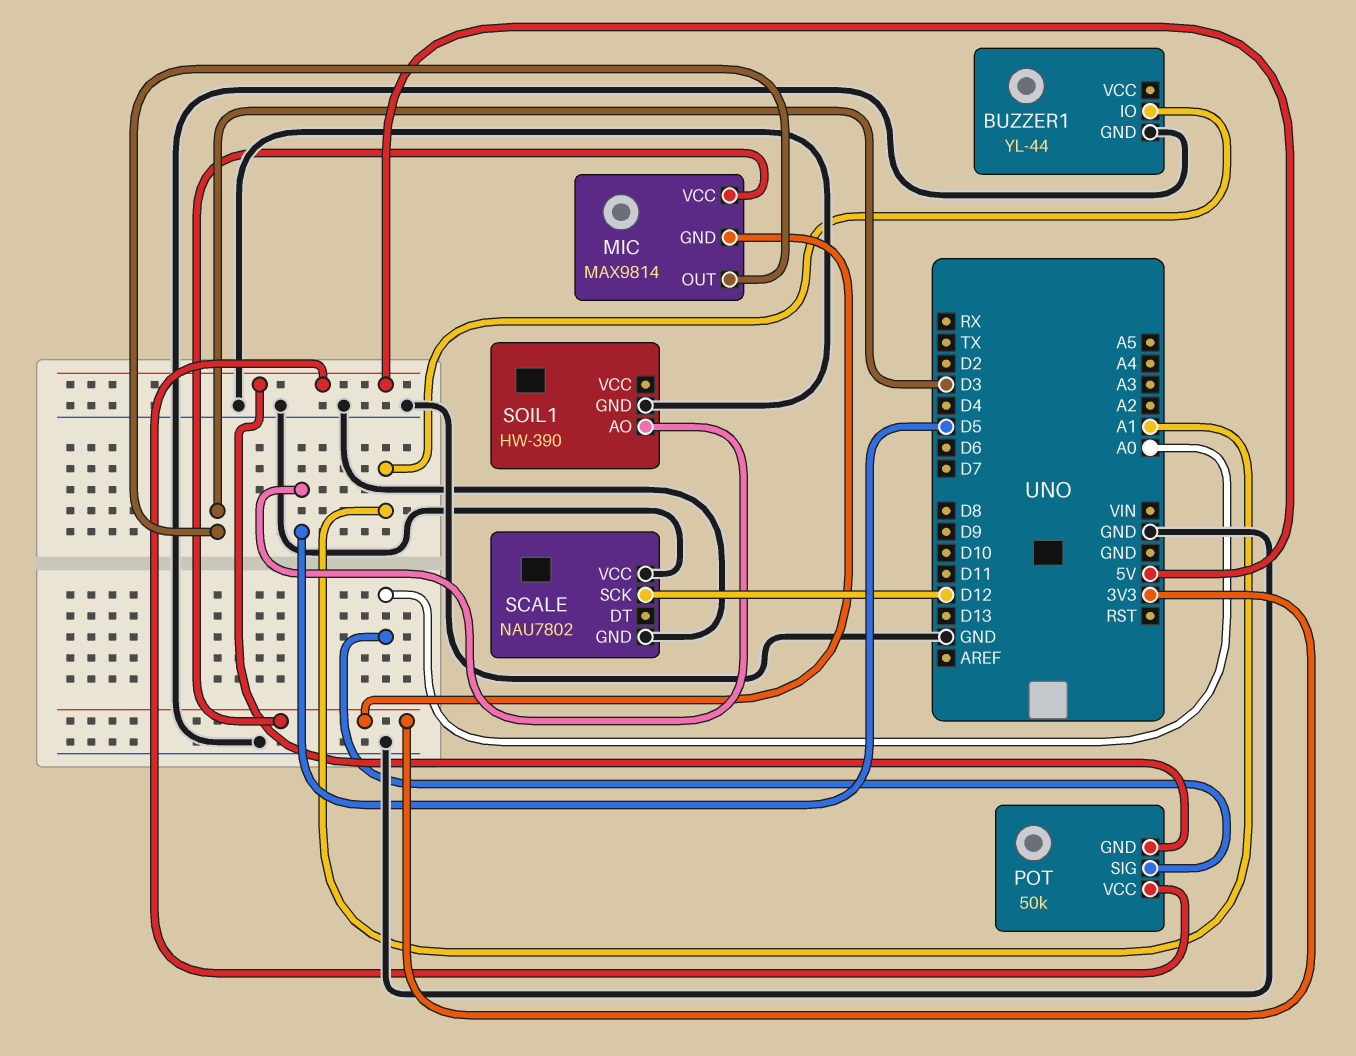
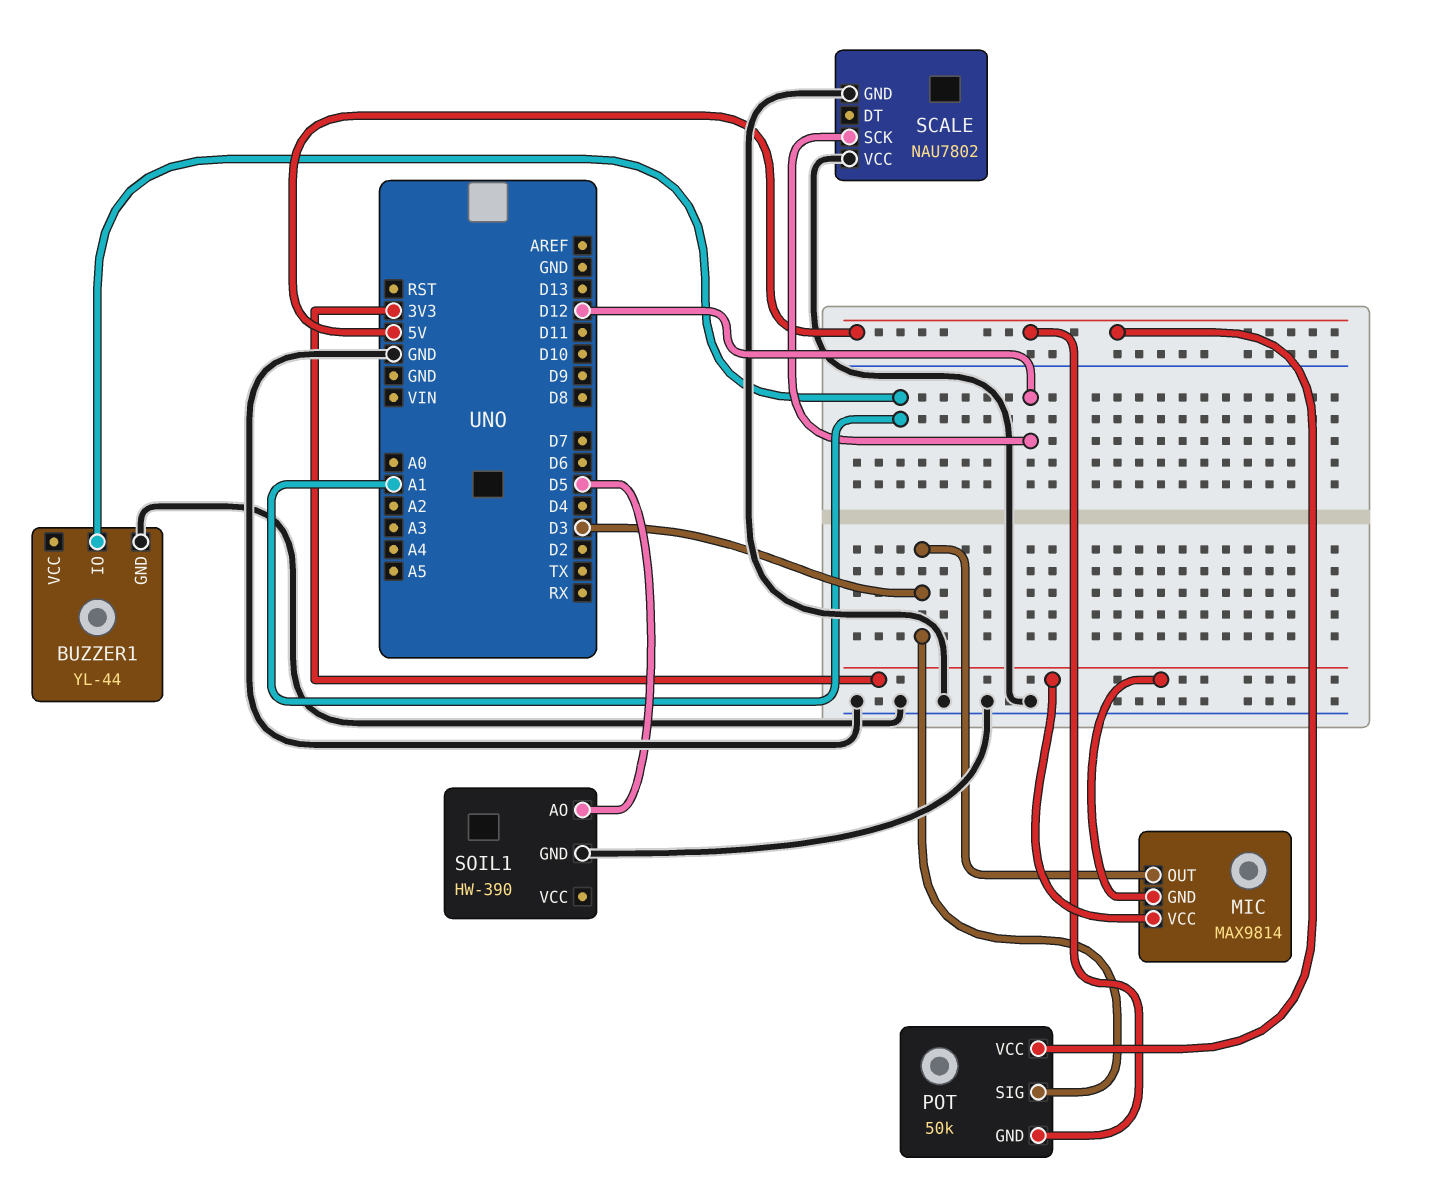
POT pin SIG: A0 -> D3

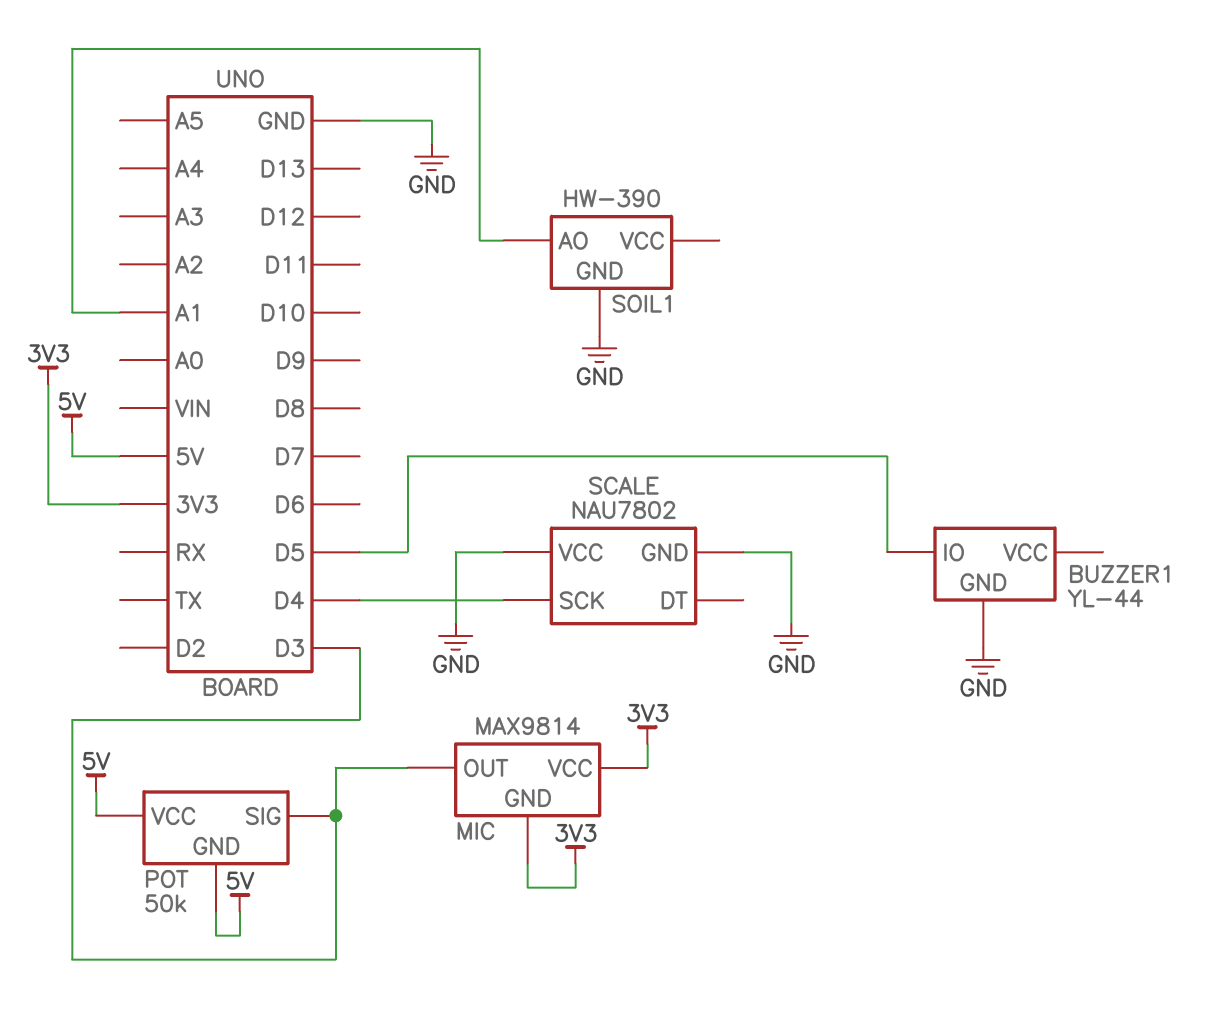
BUZZER1 pin IO: A1 -> D5
SCALE pin SCK: D12 -> D4
SOIL1 pin AO: D5 -> A1

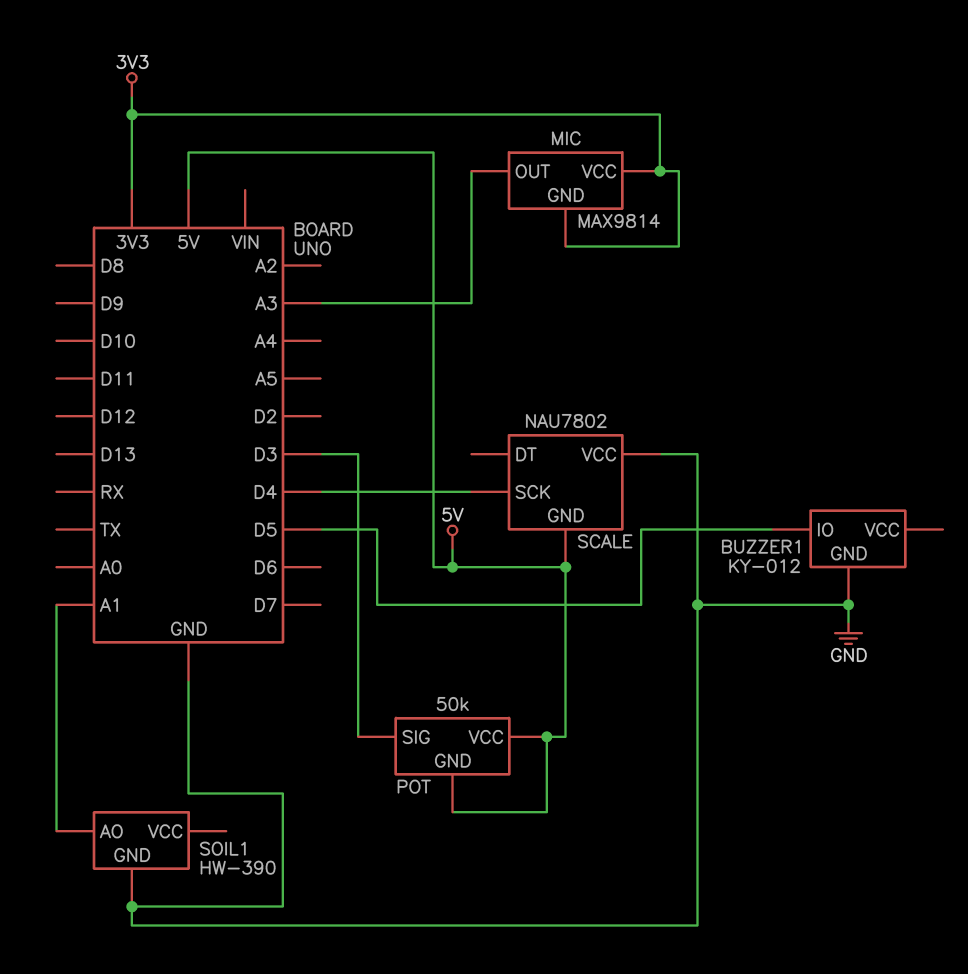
BUZZER1: YL-44 -> KY-012
MIC pin OUT: D3 -> A3
SCALE pin GND: GND -> 5V

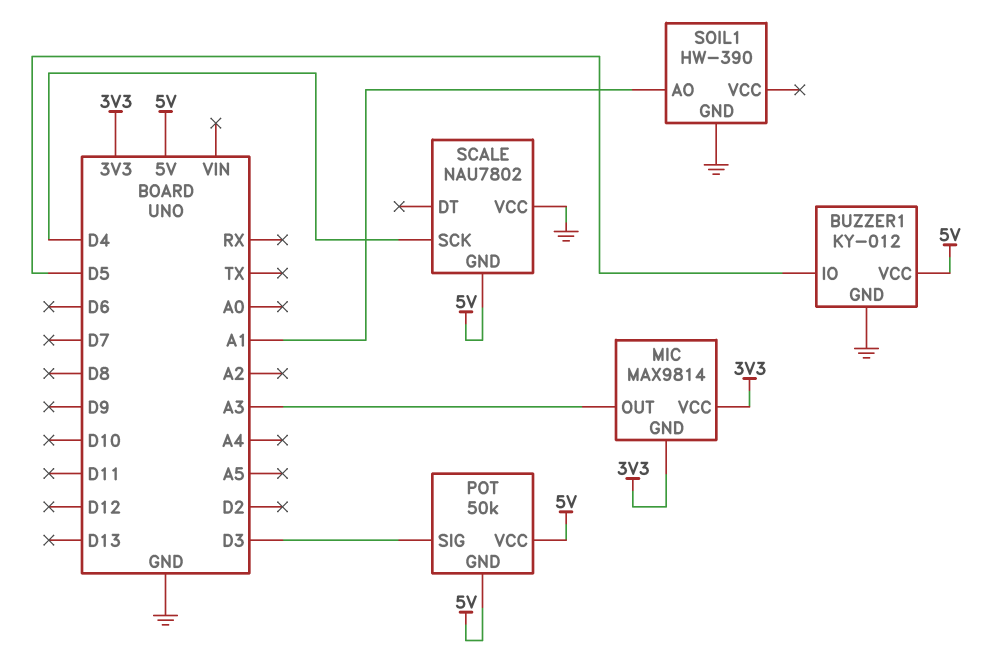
BUZZER1 pin VCC: none -> 5V

